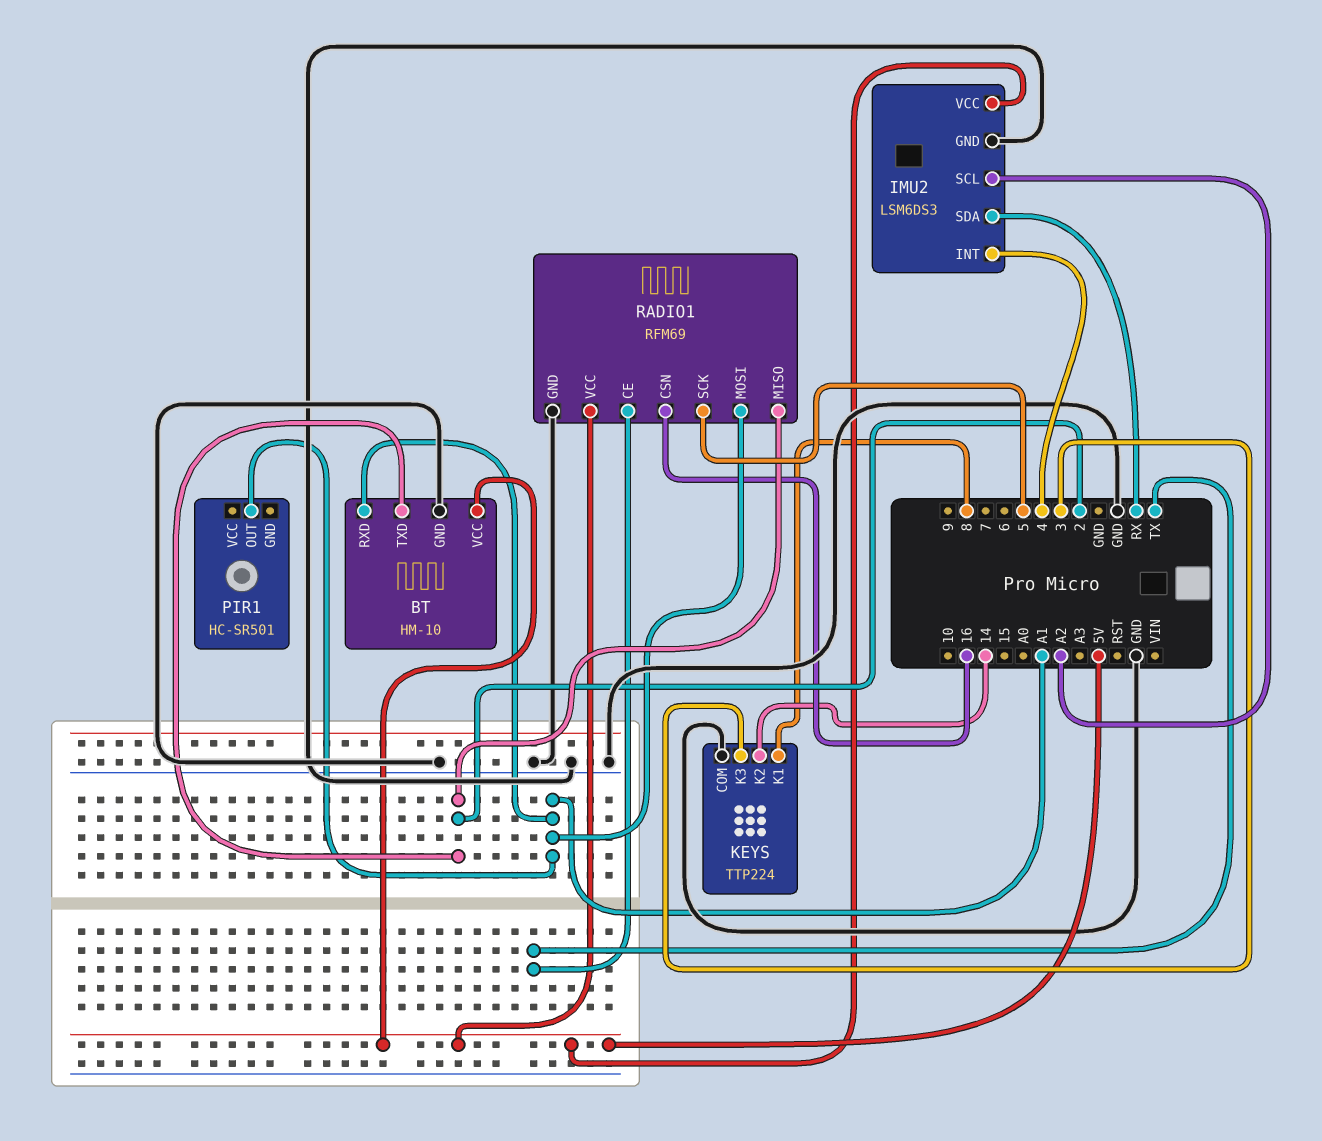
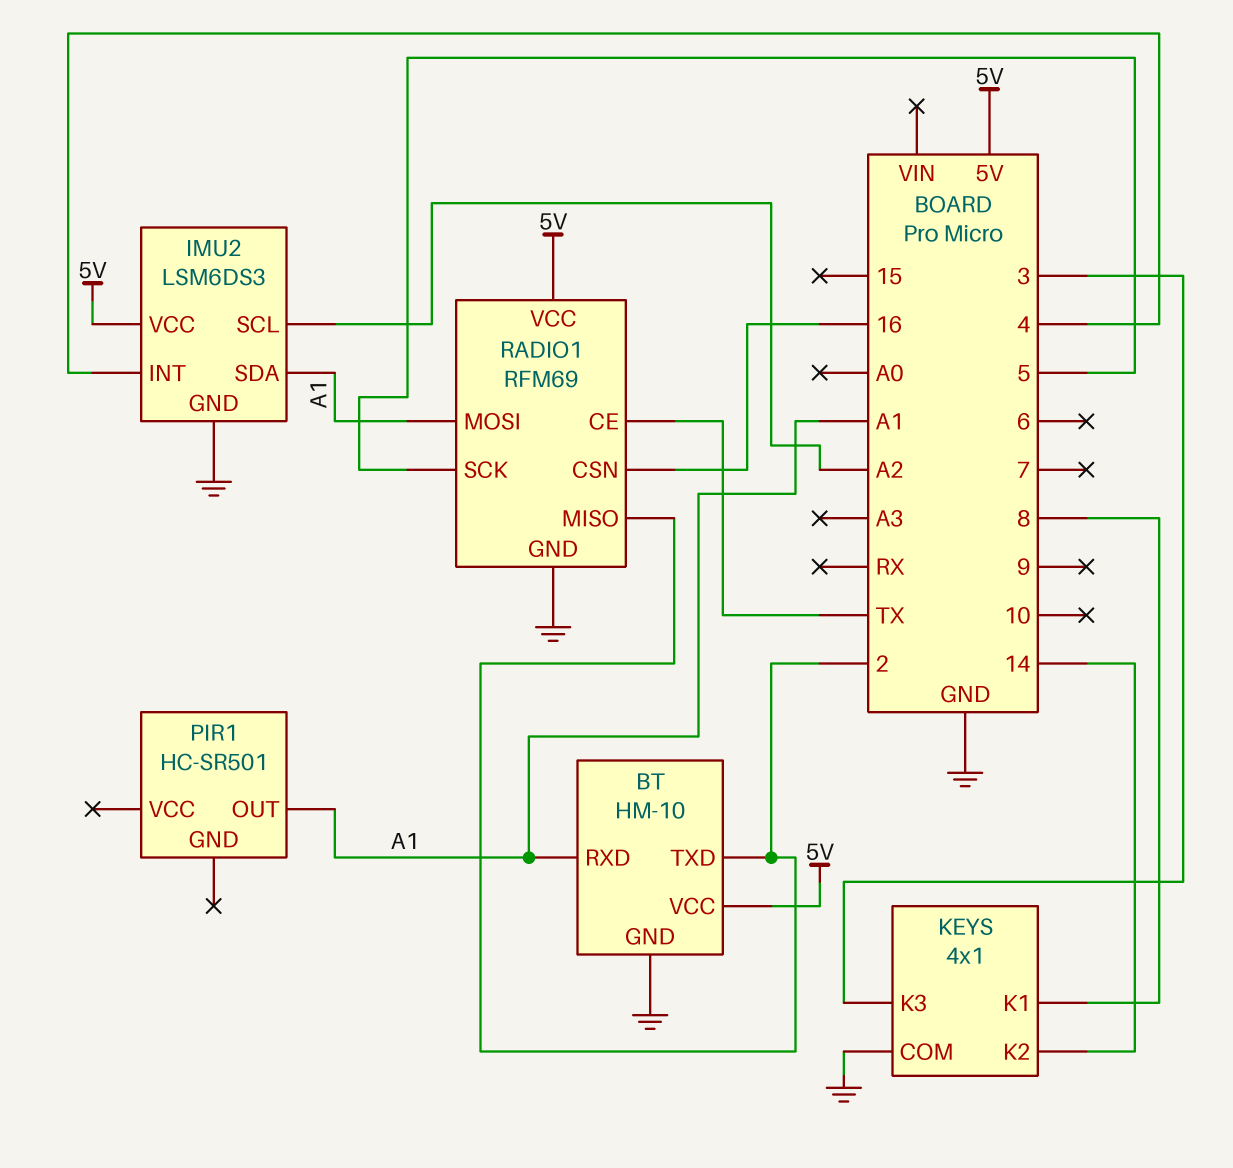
IMU2 pin SDA: RX -> A1
KEYS: TTP224 -> 4x1

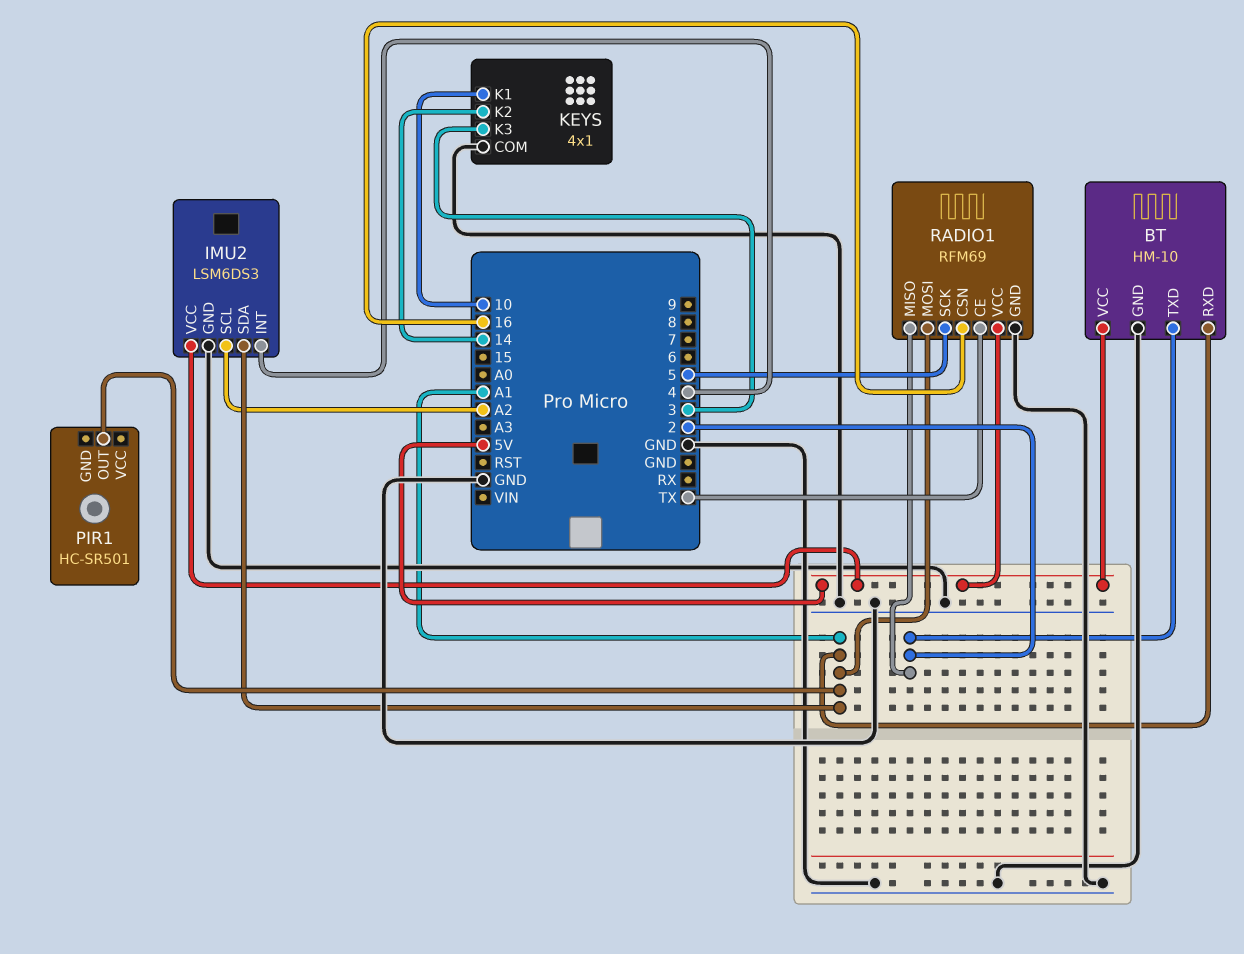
KEYS pin K1: 8 -> 10

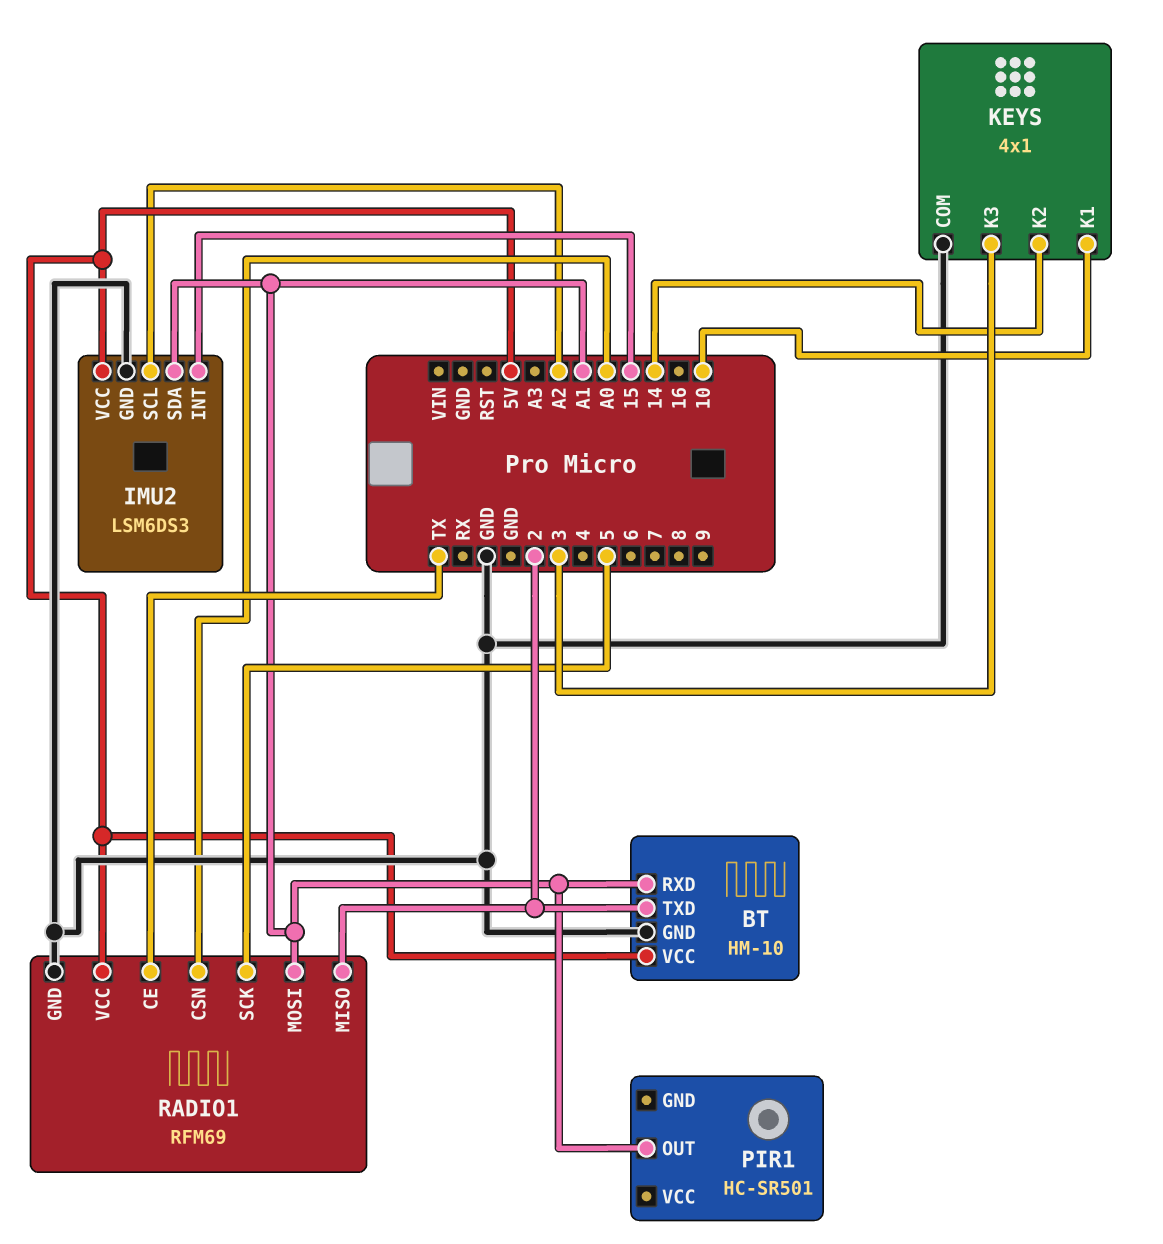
IMU2 pin INT: 4 -> 15
RADIO1 pin CSN: 16 -> A0

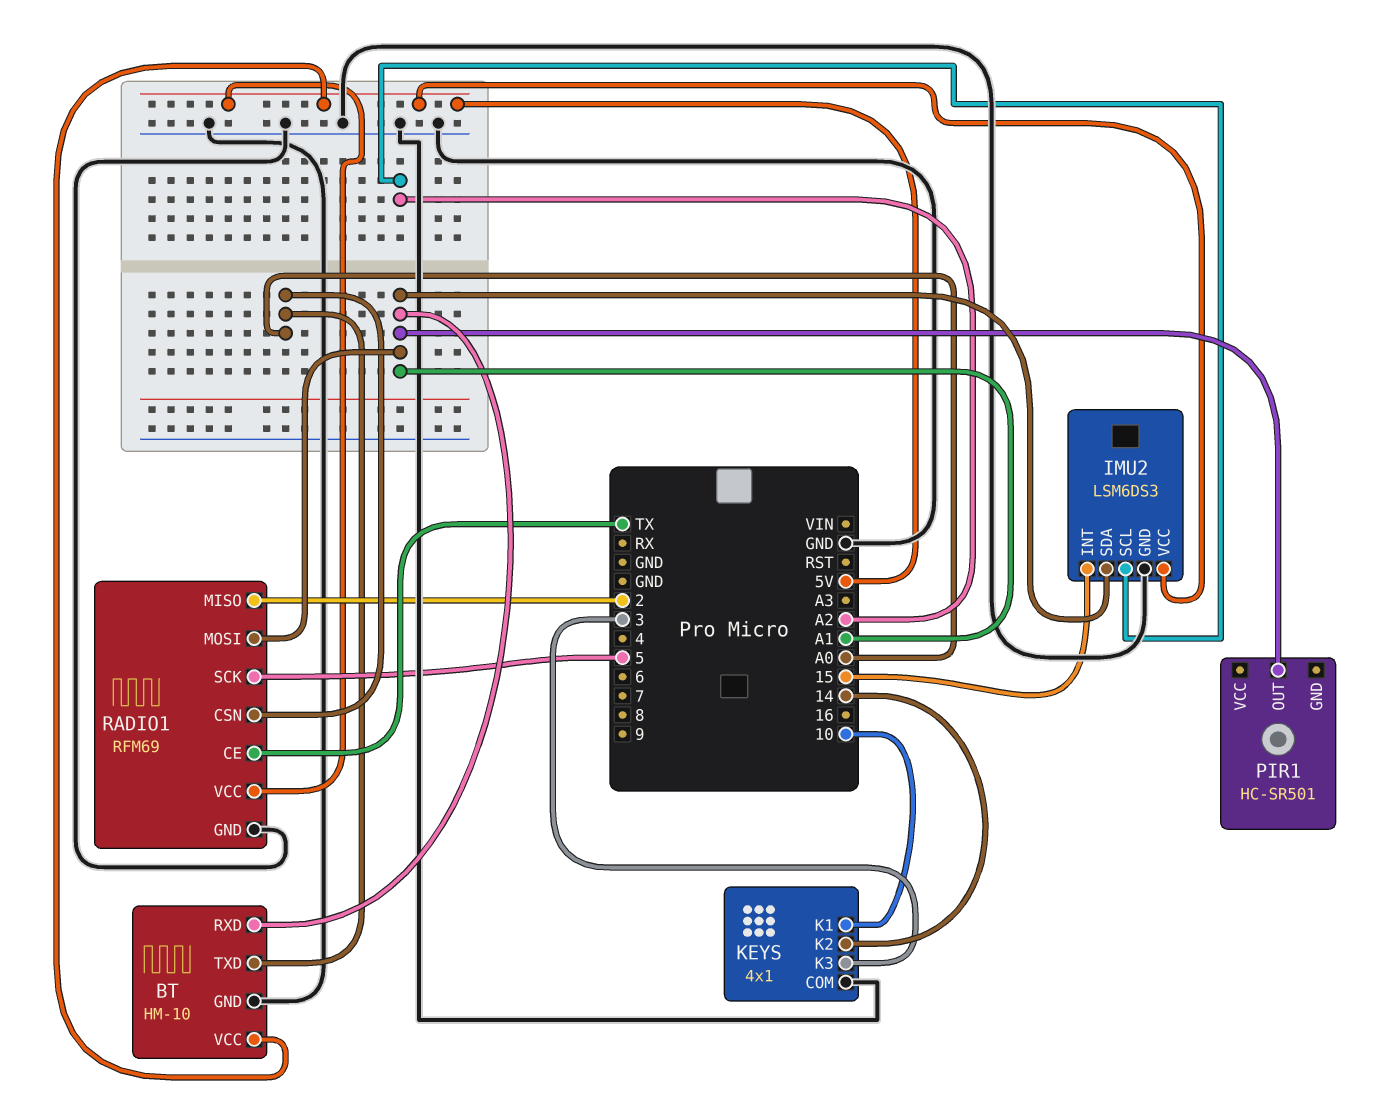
BT pin TXD: 2 -> A0

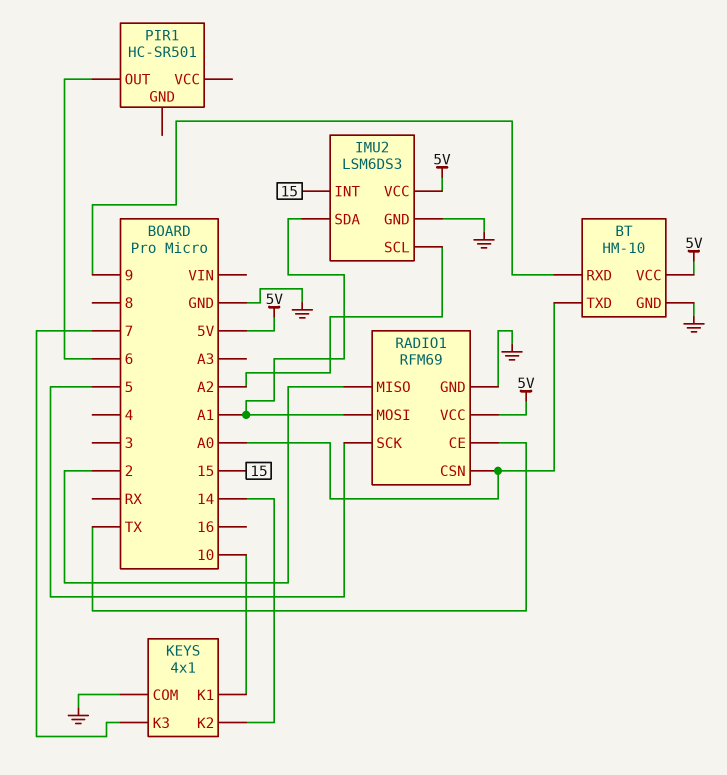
BT pin RXD: A1 -> 9
KEYS pin K3: 3 -> 7
PIR1 pin OUT: A1 -> 6

